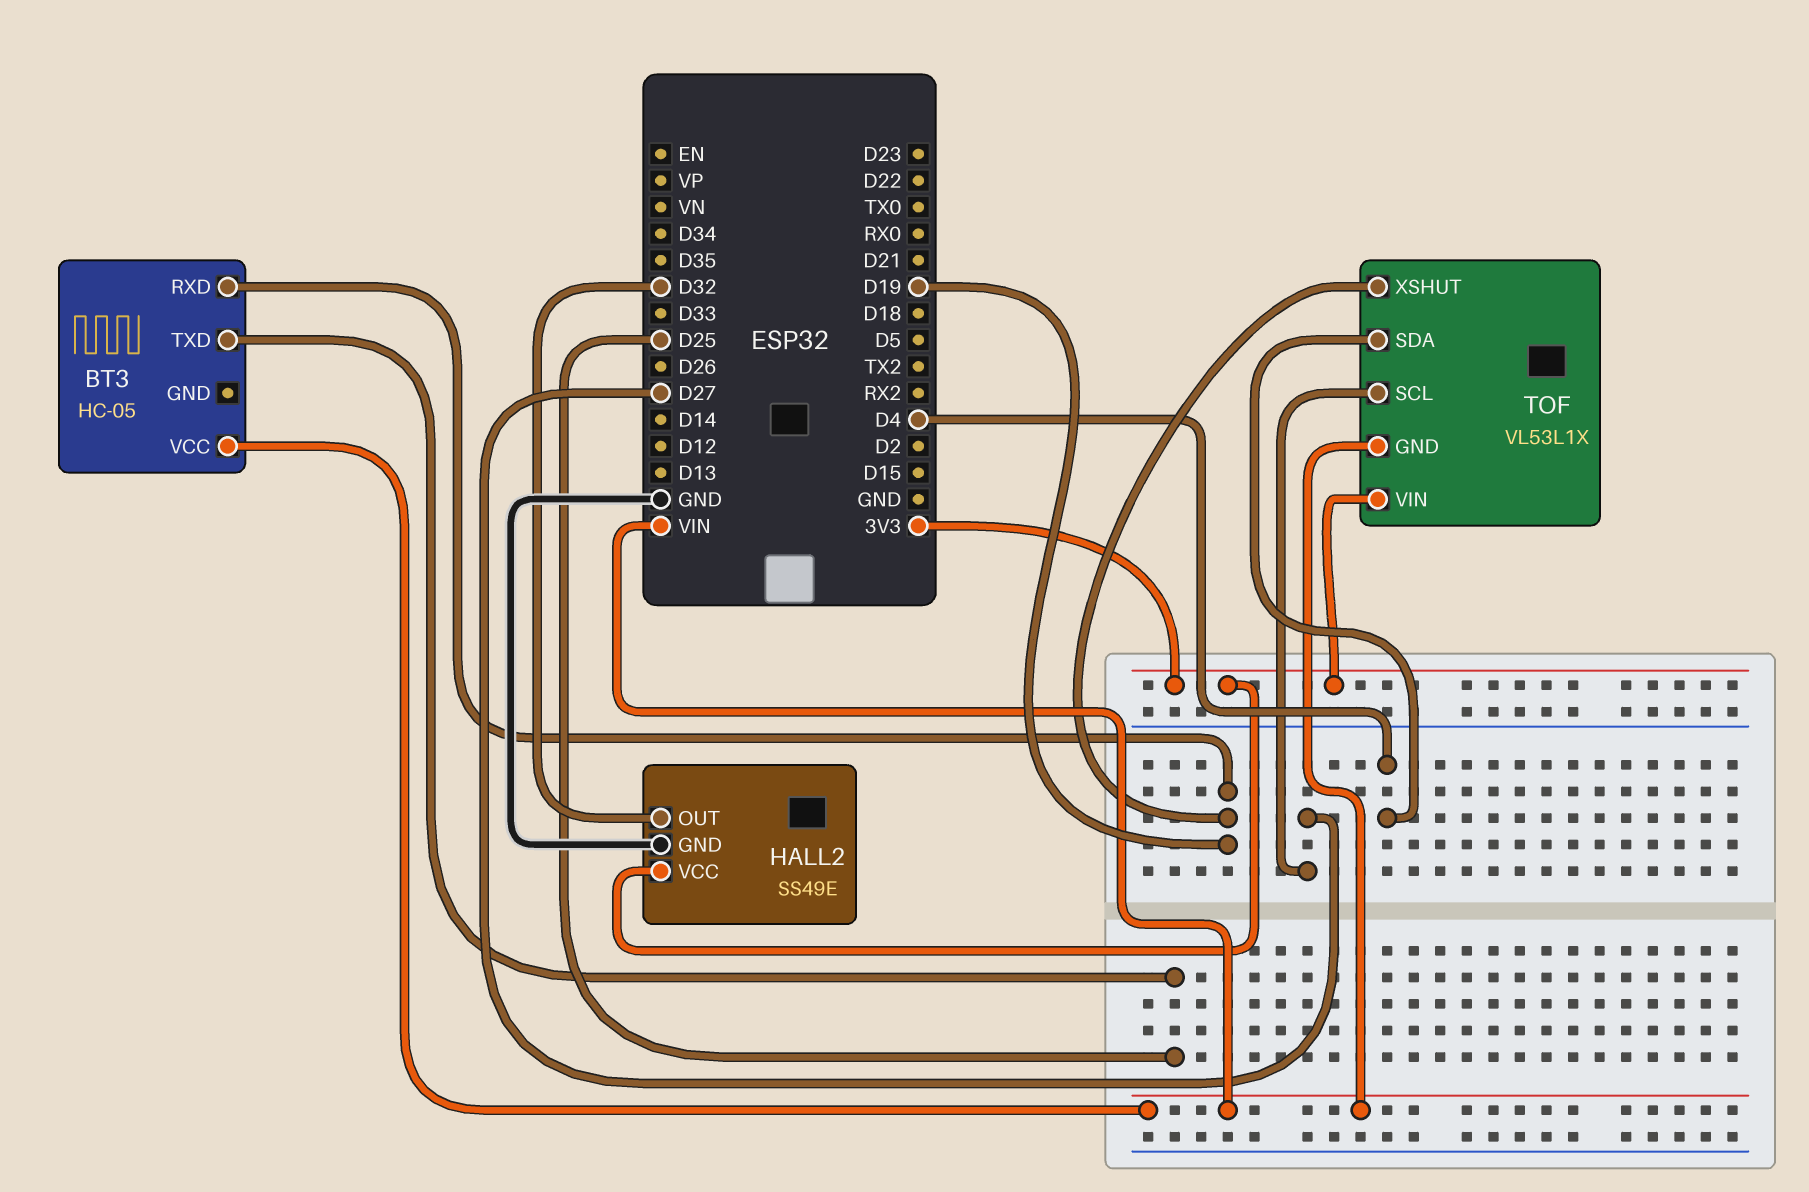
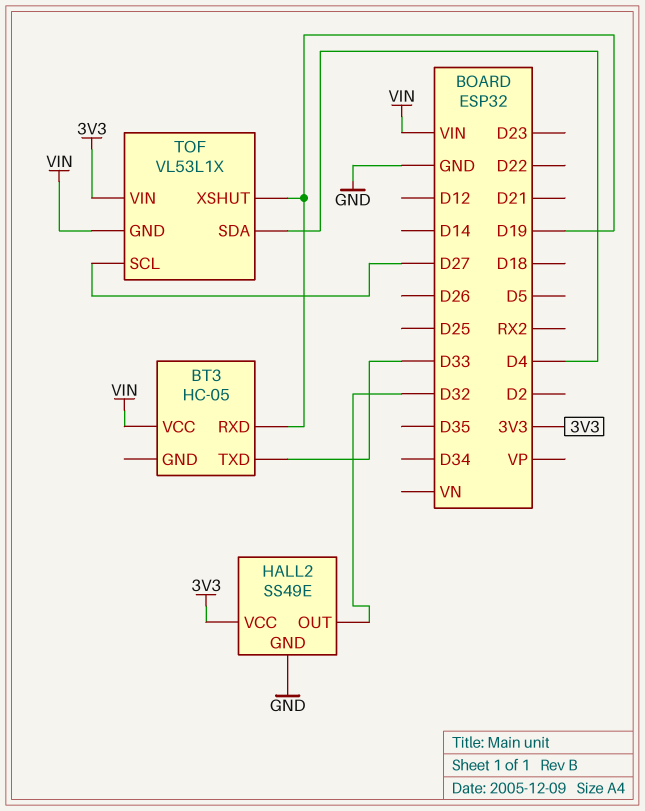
BT3 pin TXD: D25 -> D33

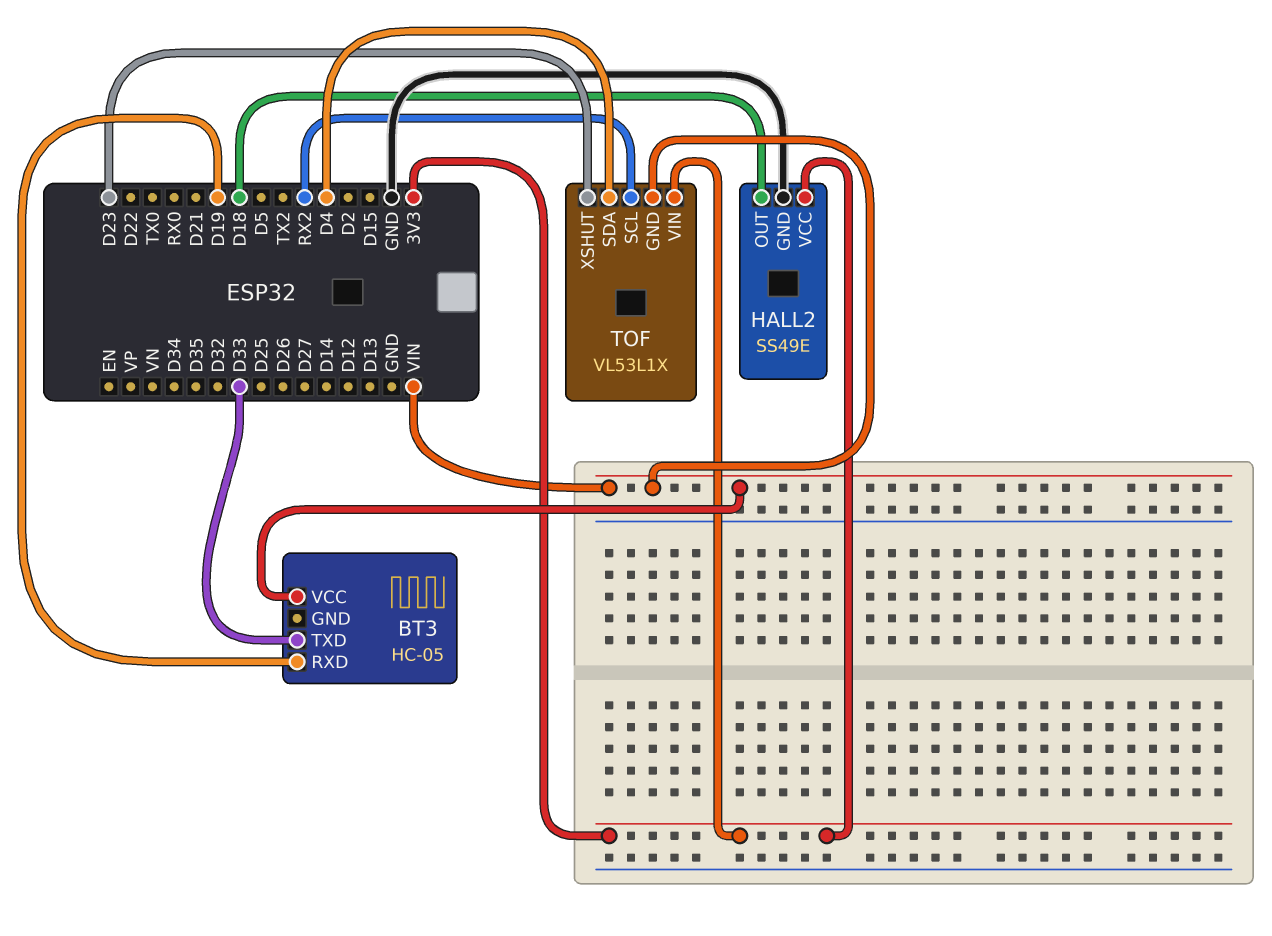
HALL2 pin OUT: D32 -> D18
TOF pin SCL: D27 -> RX2
TOF pin XSHUT: D19 -> D23

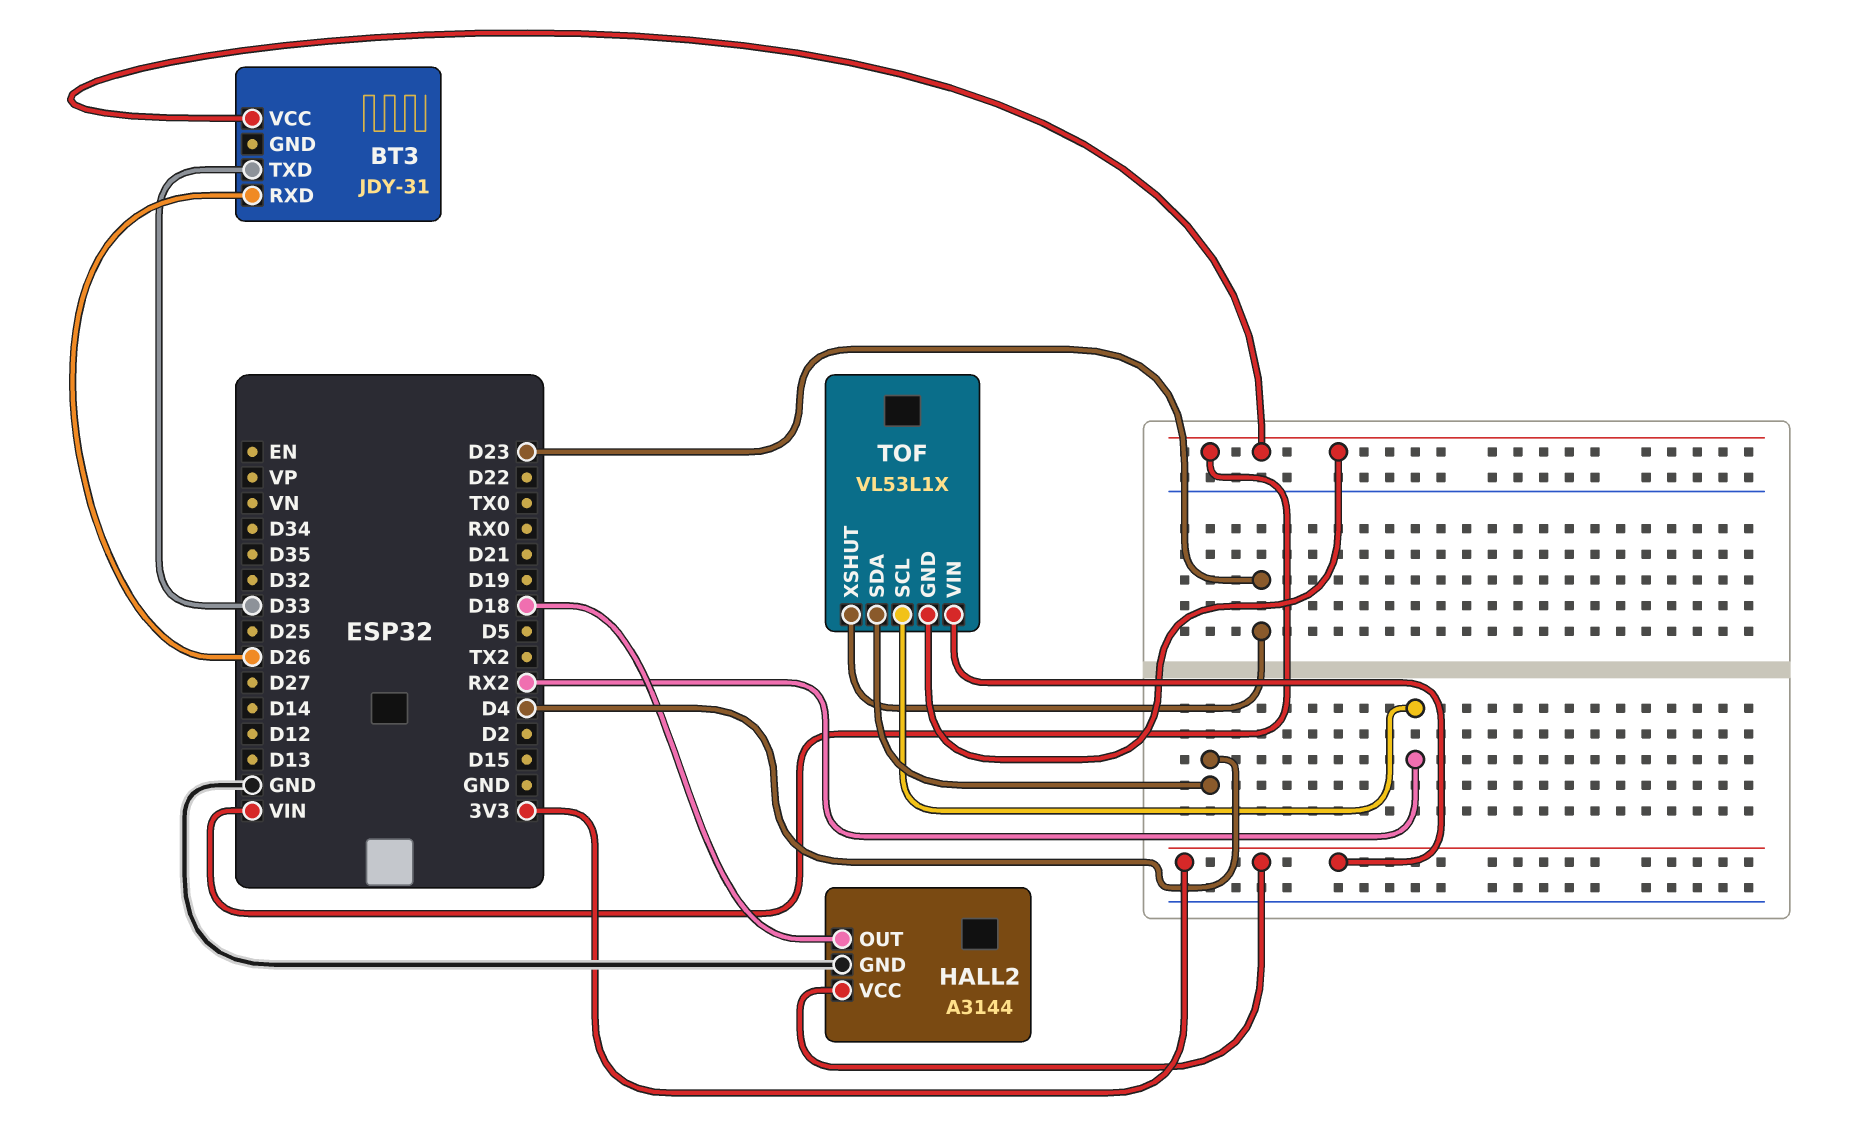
BT3: HC-05 -> JDY-31
BT3 pin RXD: D19 -> D26
HALL2: SS49E -> A3144

